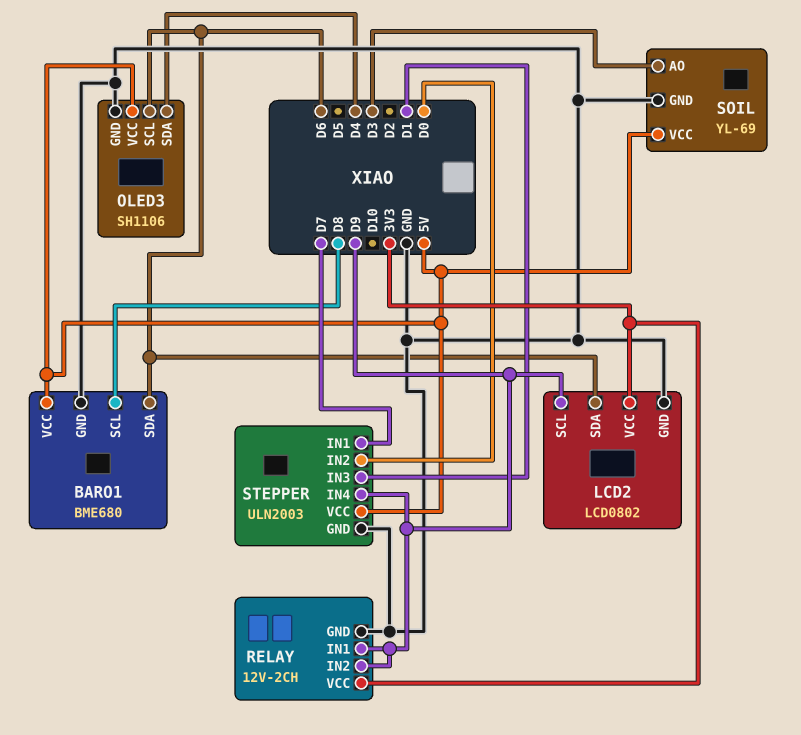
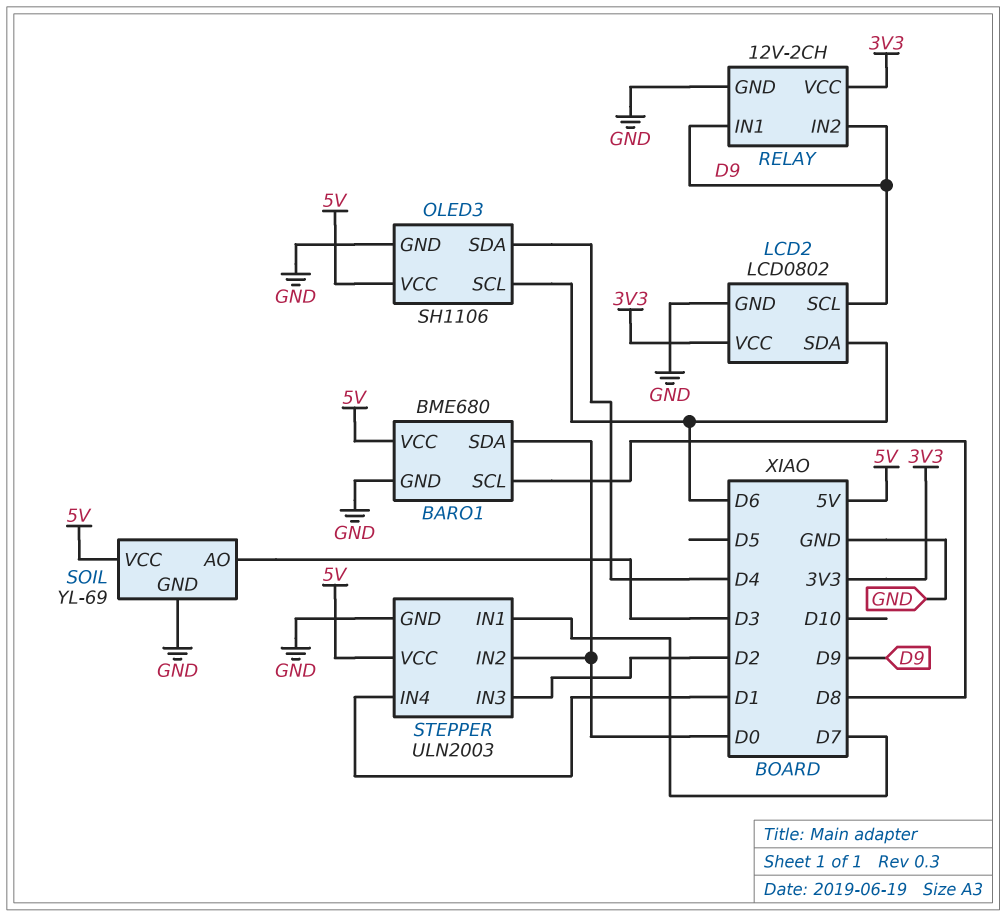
BARO1 pin SDA: D6 -> D0
STEPPER pin IN3: D1 -> D2
STEPPER pin IN4: D9 -> D1

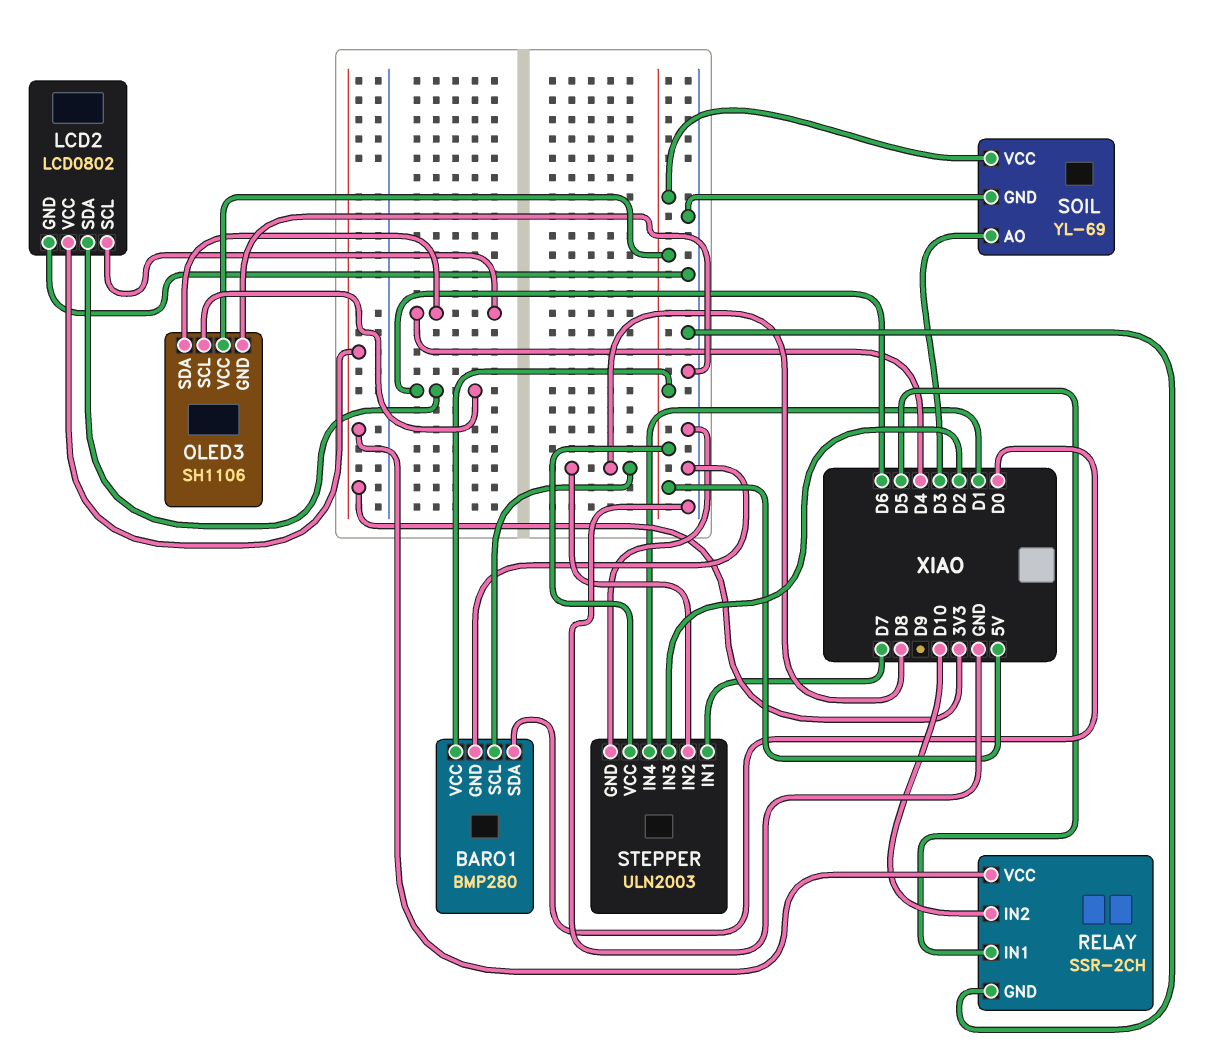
BARO1: BME680 -> BMP280
LCD2 pin SCL: D9 -> D4
RELAY: 12V-2CH -> SSR-2CH
RELAY pin IN1: D9 -> D5
RELAY pin IN2: D9 -> D10
STEPPER pin IN2: D0 -> D8

